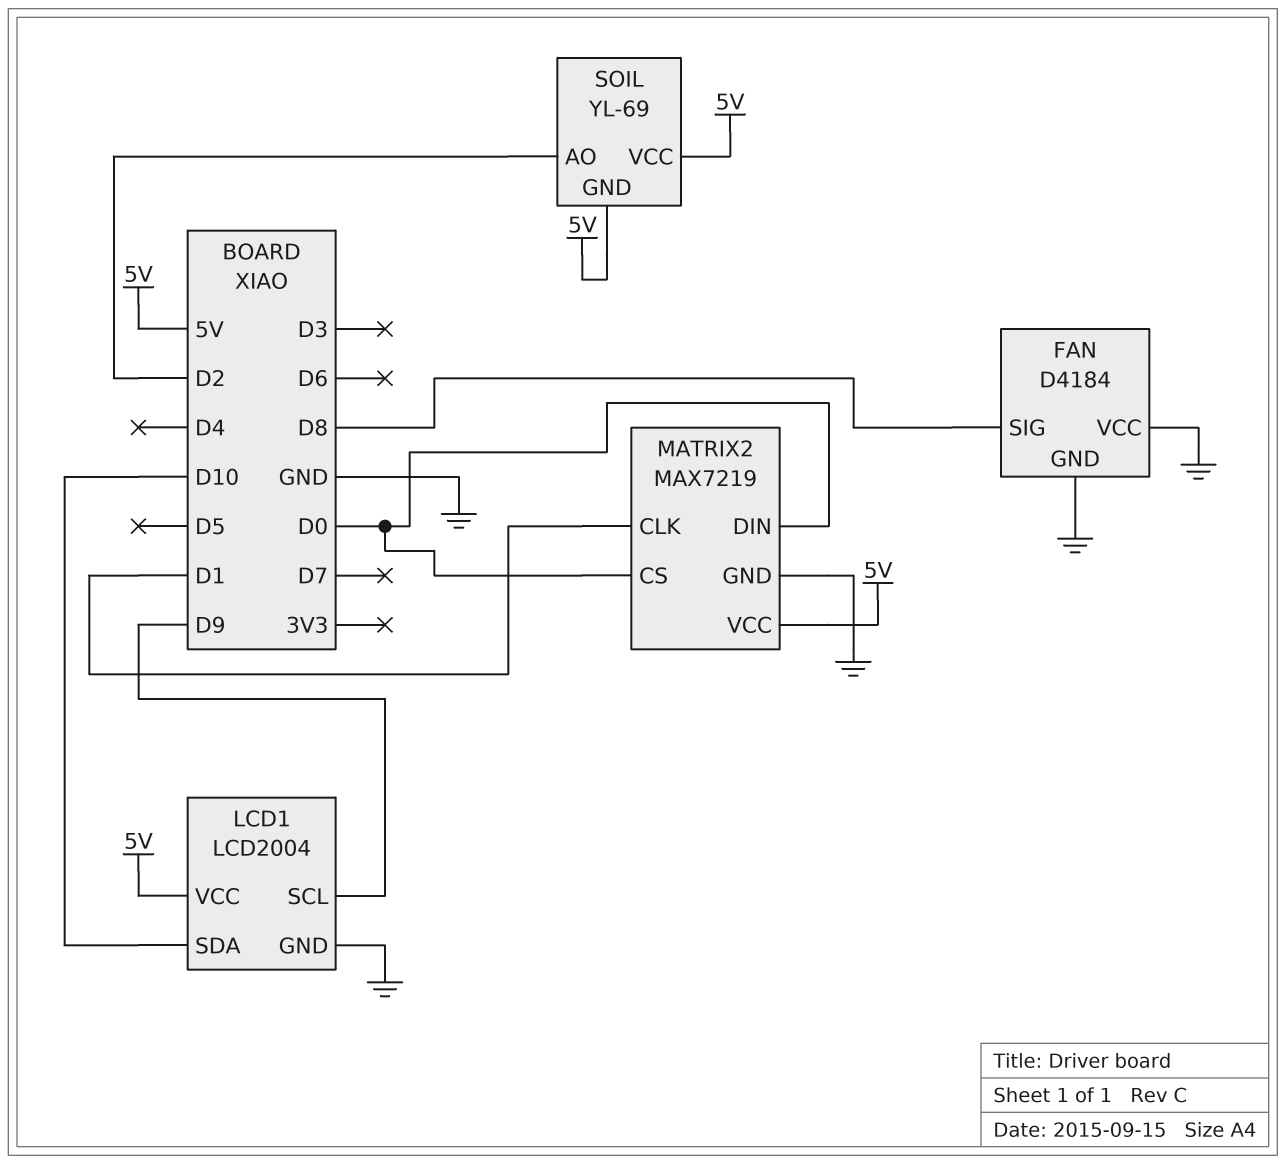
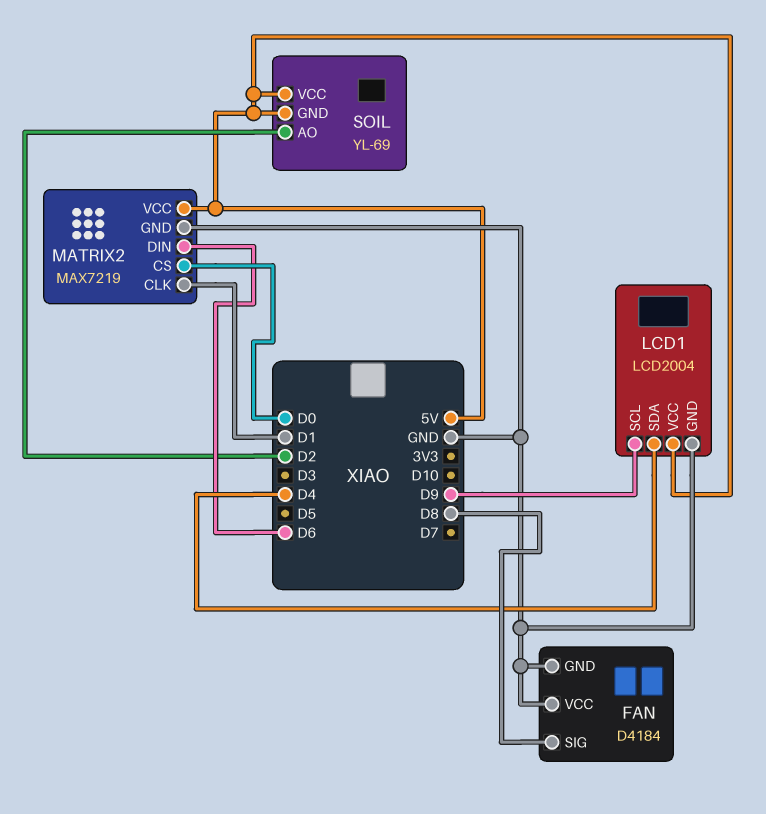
LCD1 pin SDA: D10 -> D4
MATRIX2 pin DIN: D0 -> D6

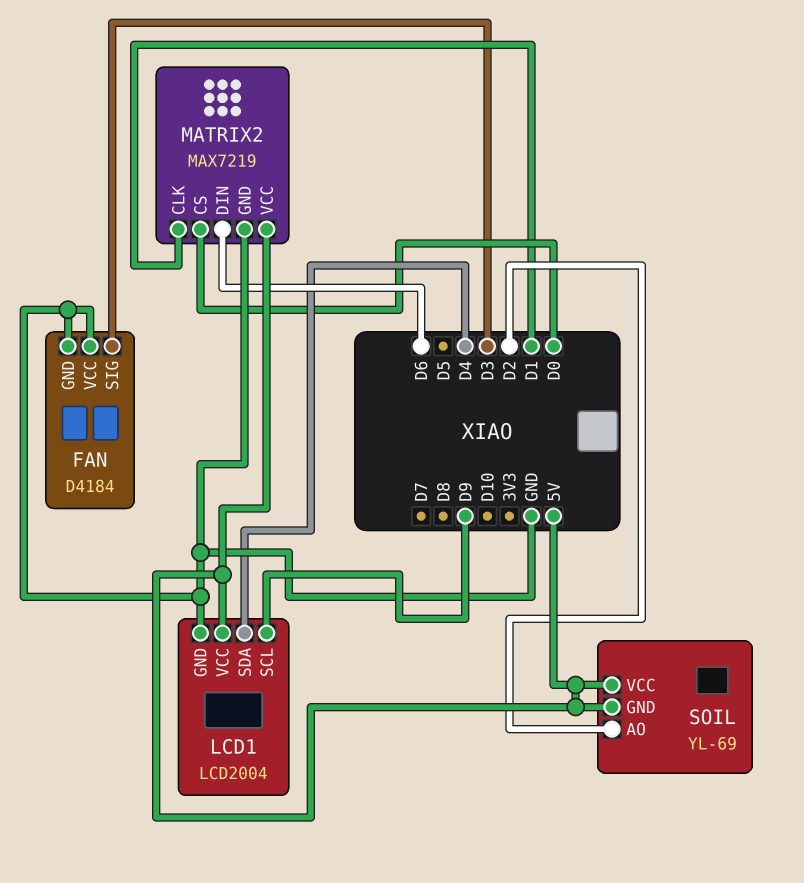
FAN pin SIG: D8 -> D3

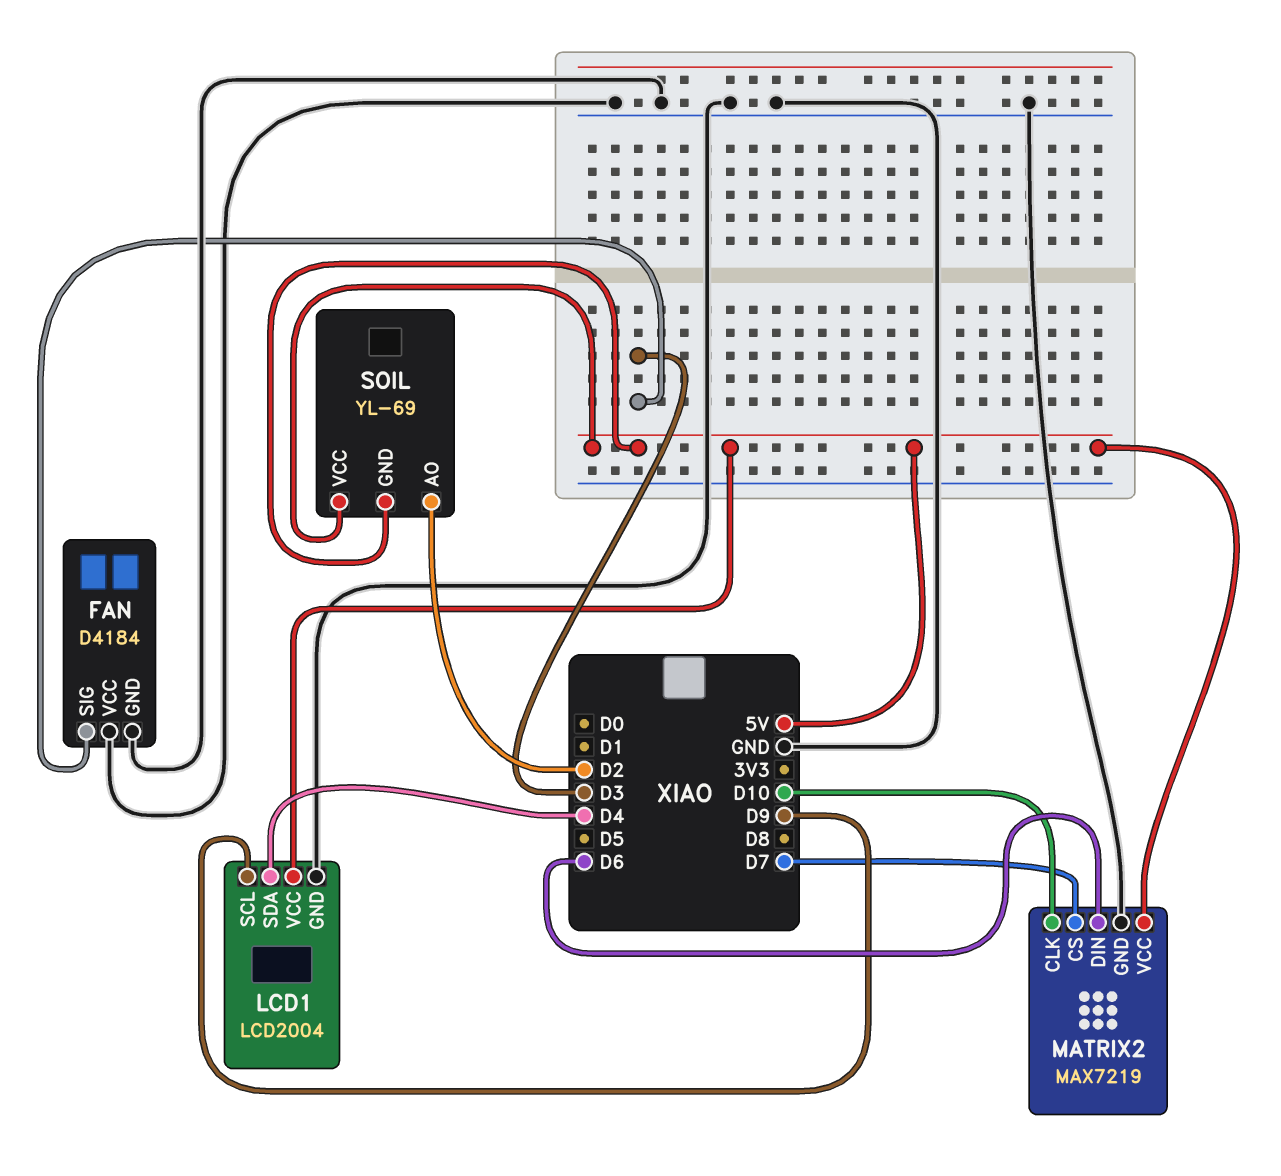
MATRIX2 pin CLK: D1 -> D10
MATRIX2 pin CS: D0 -> D7

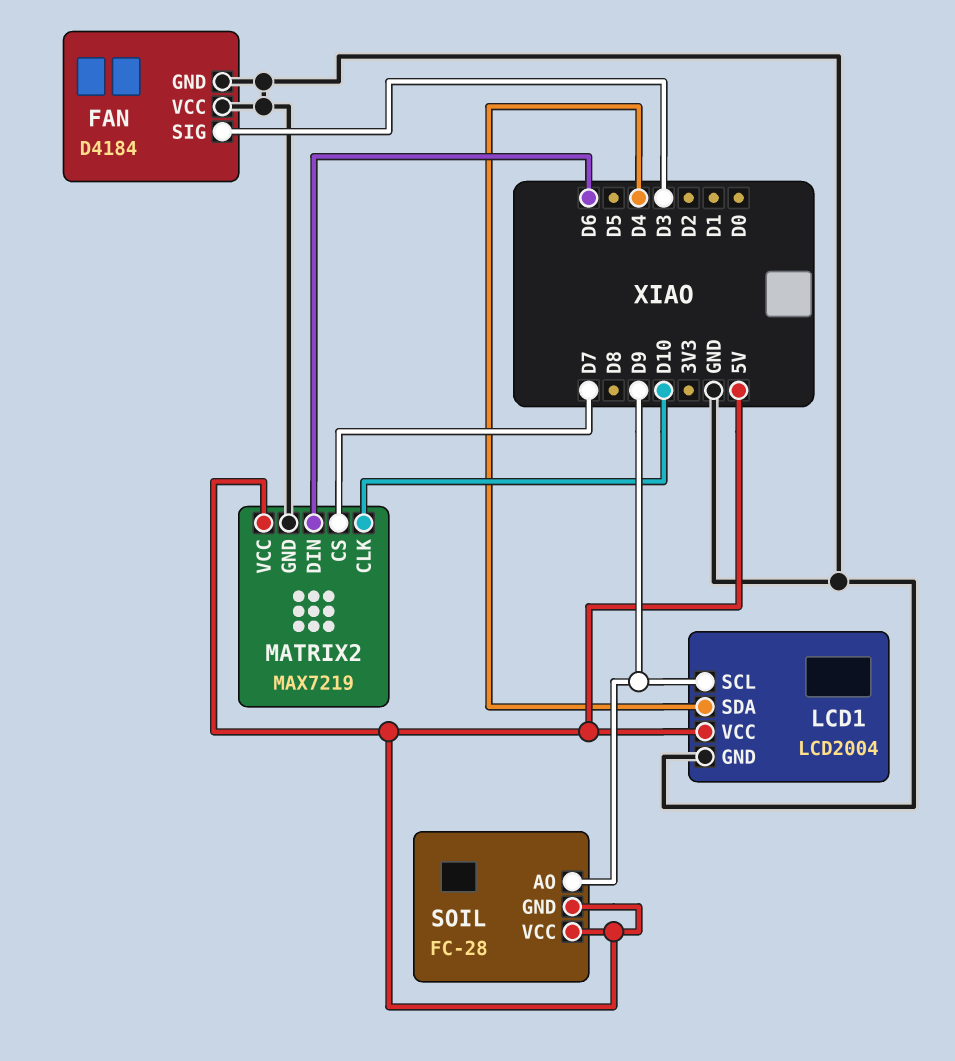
SOIL: YL-69 -> FC-28
SOIL pin AO: D2 -> D9

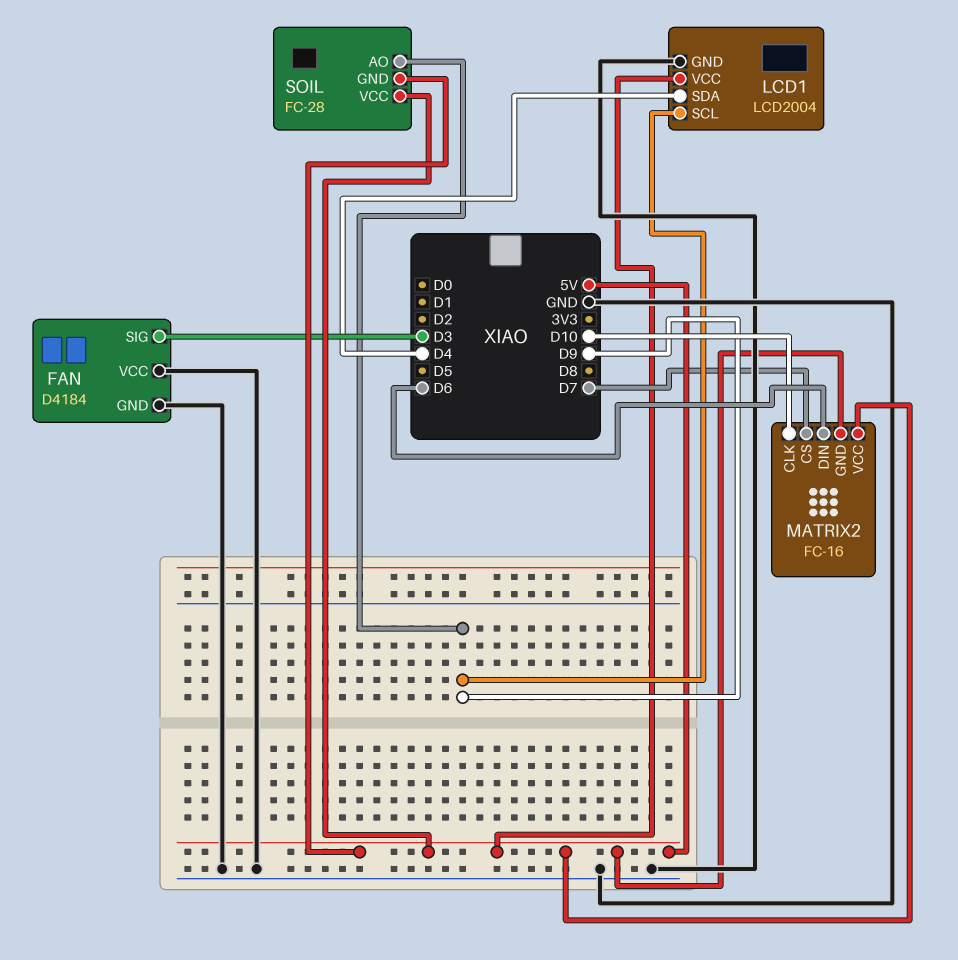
MATRIX2: MAX7219 -> FC-16
MATRIX2 pin GND: GND -> 5V

